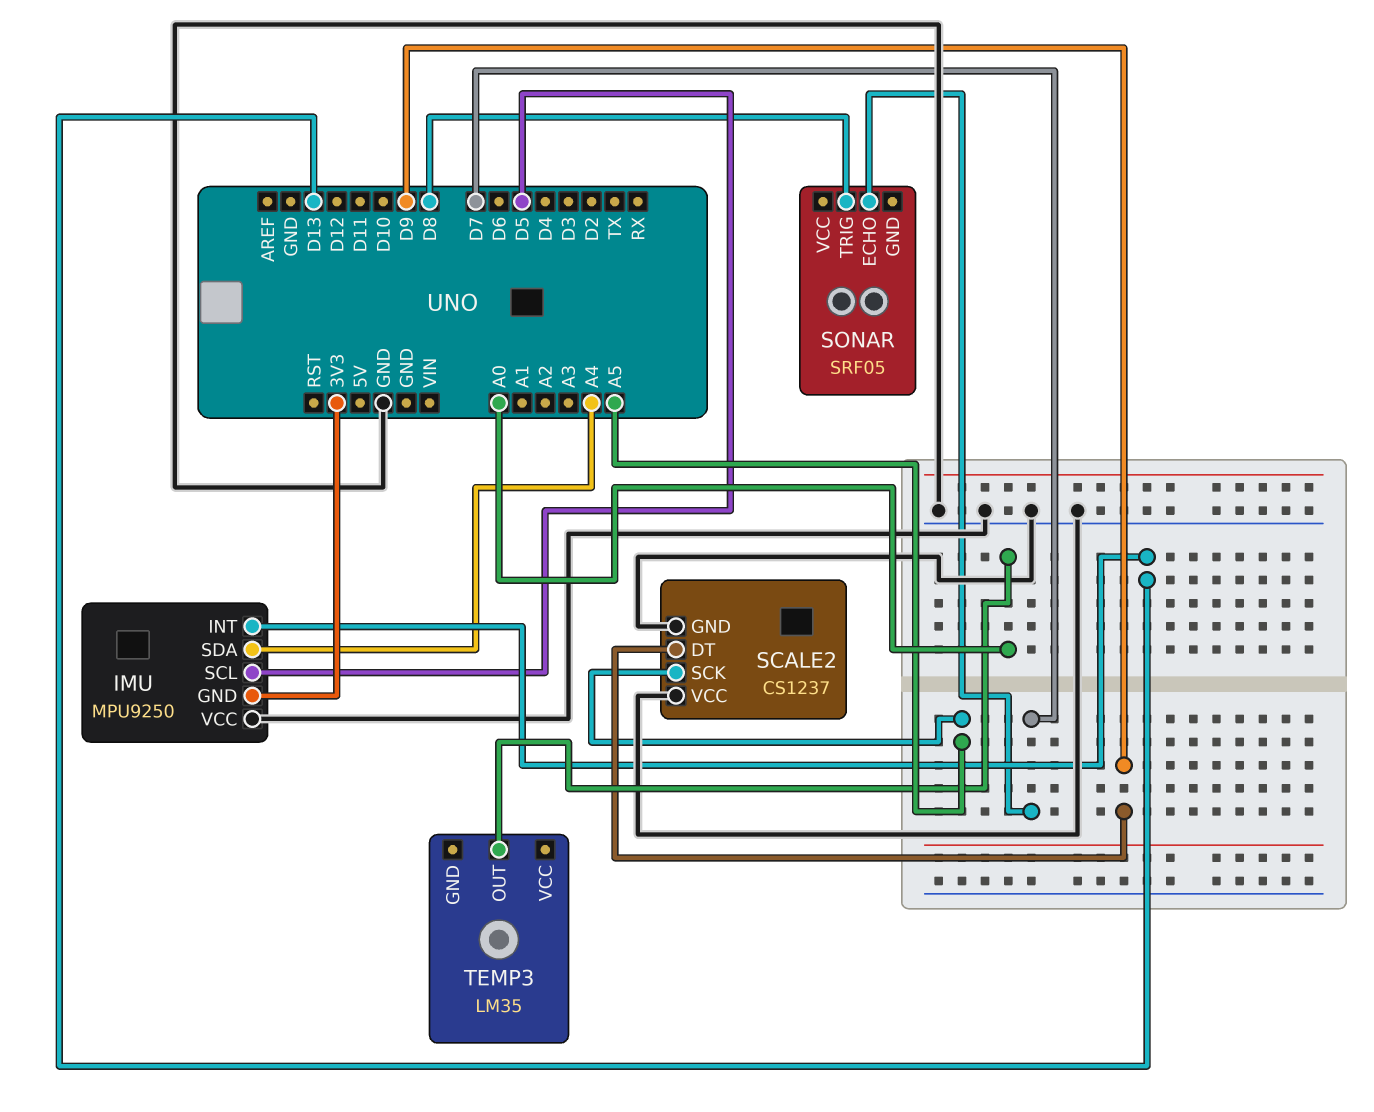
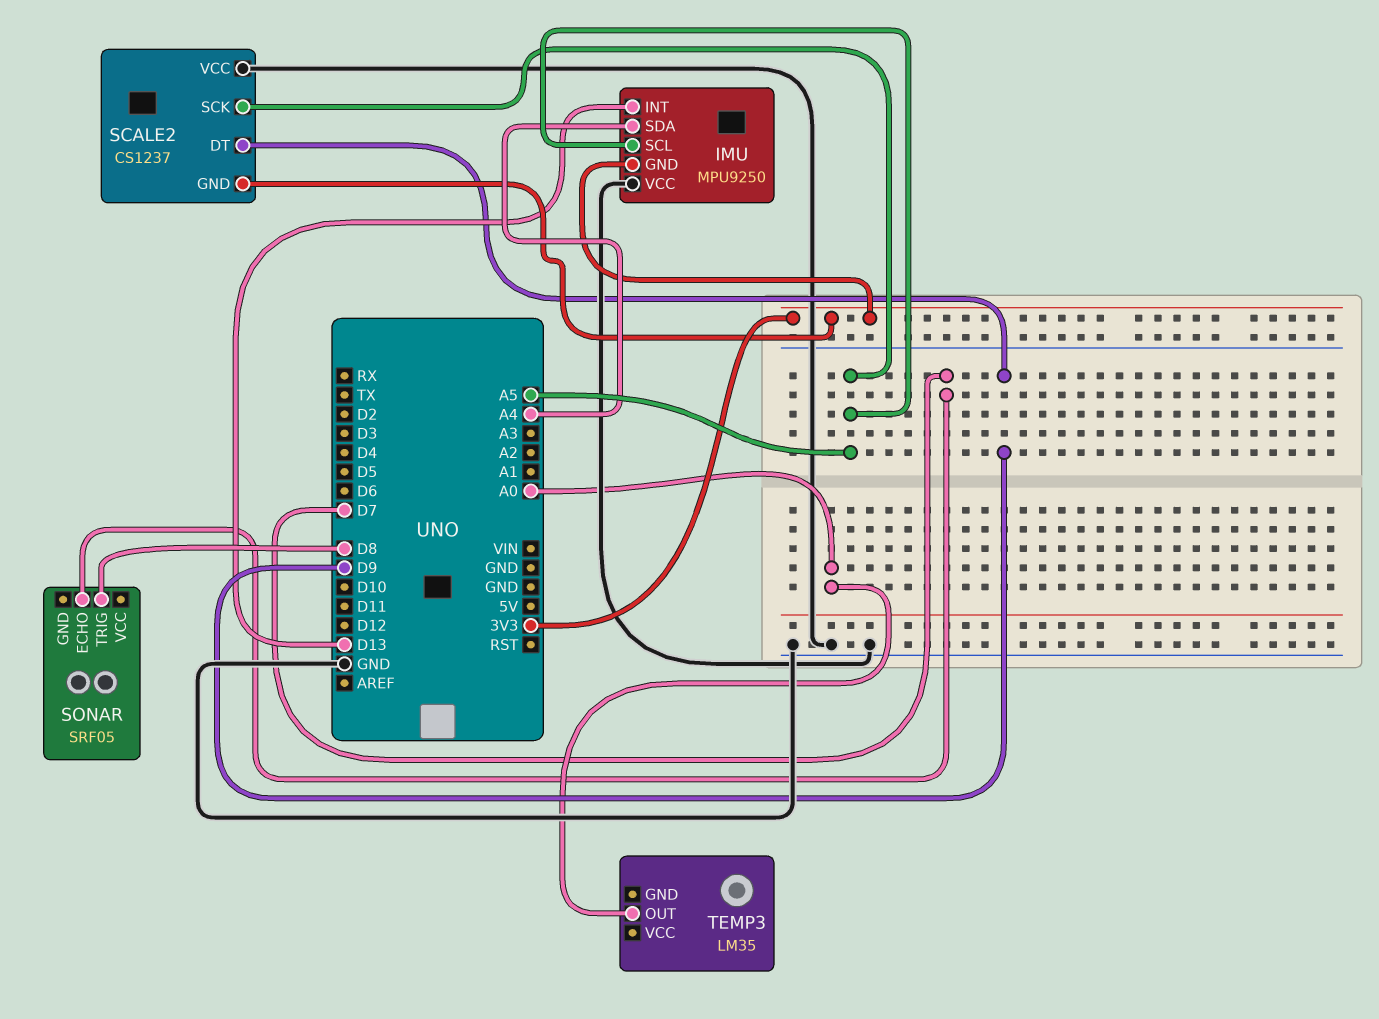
IMU pin SCL: D5 -> A5
SCALE2 pin GND: GND -> 3V3

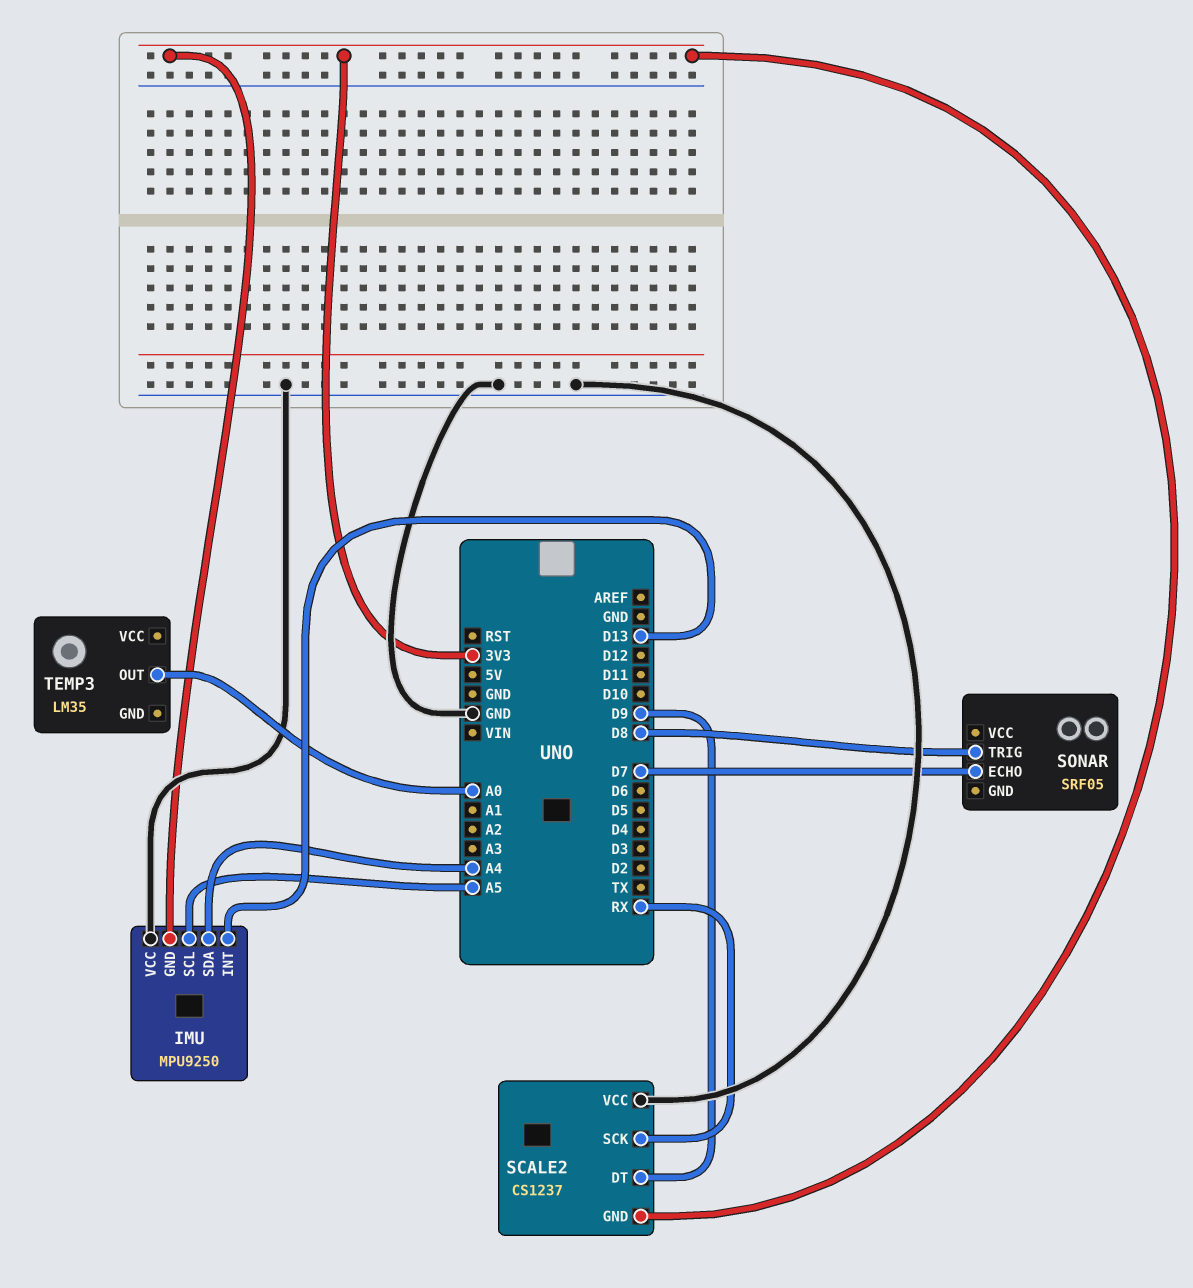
SCALE2 pin SCK: A5 -> RX

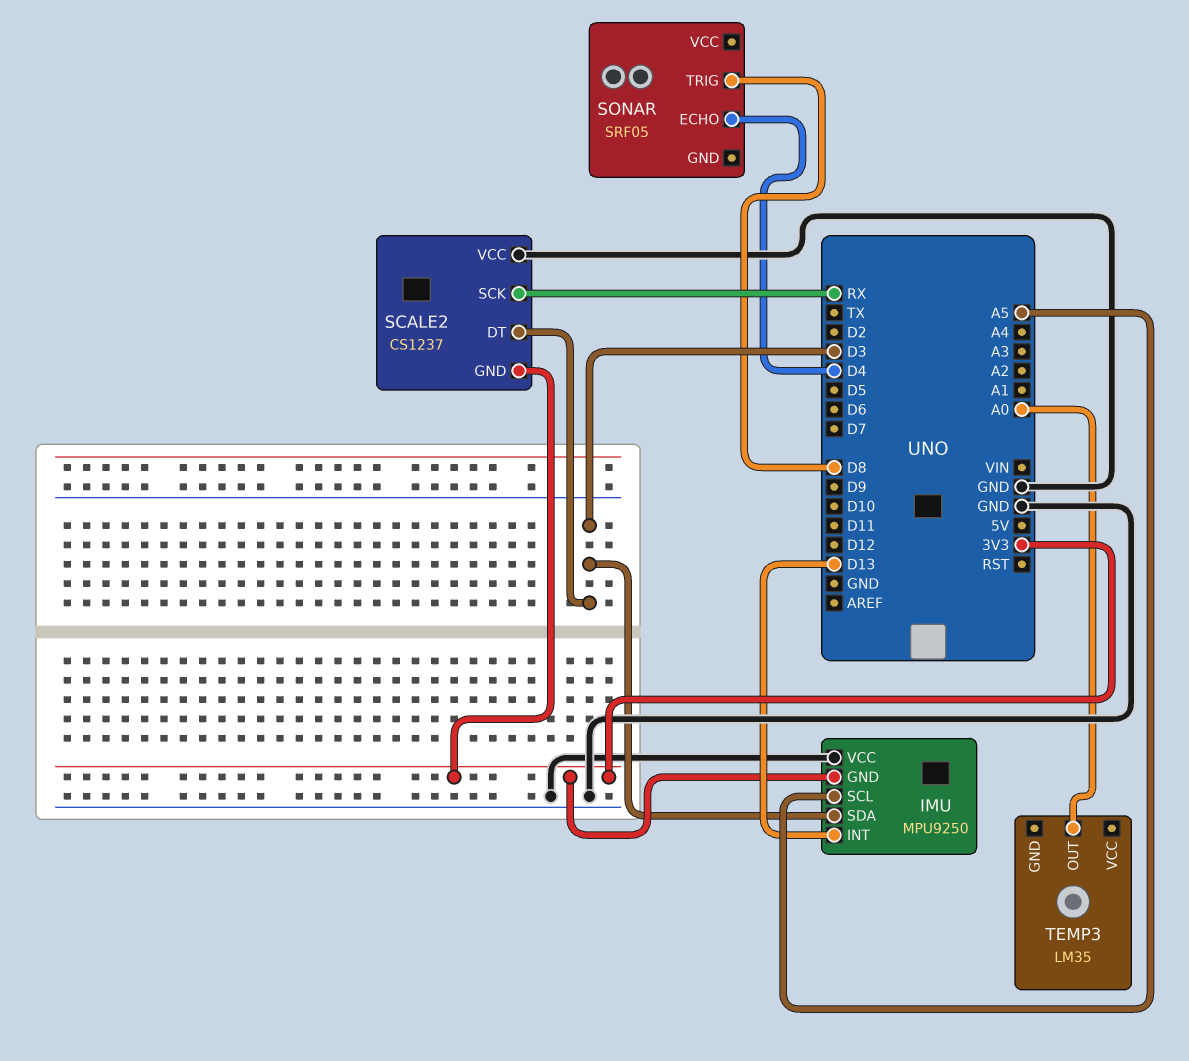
IMU pin SDA: A4 -> D3
SCALE2 pin DT: D9 -> D3
SONAR pin ECHO: D7 -> D4

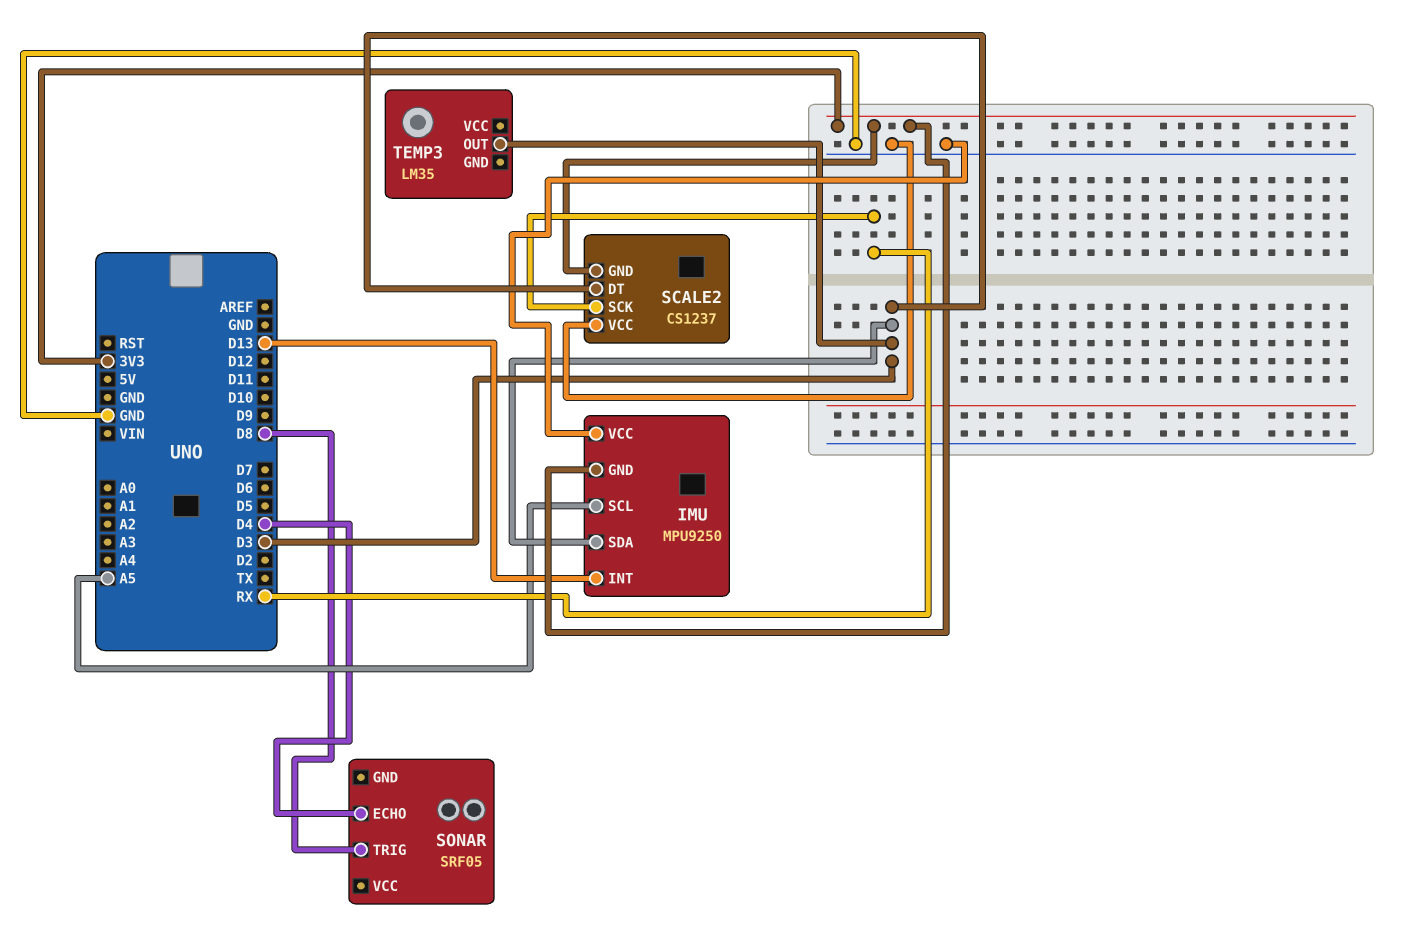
TEMP3 pin OUT: A0 -> D3

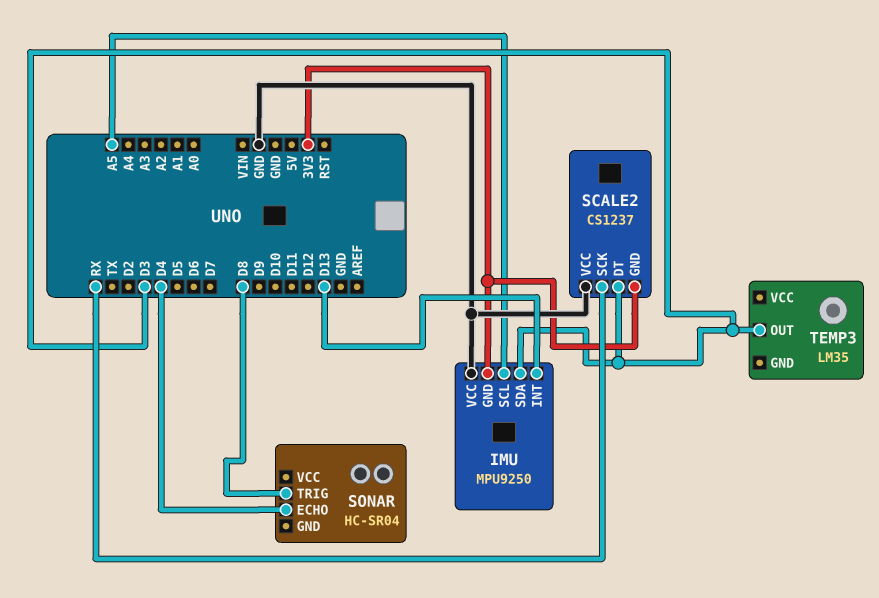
SONAR: SRF05 -> HC-SR04

